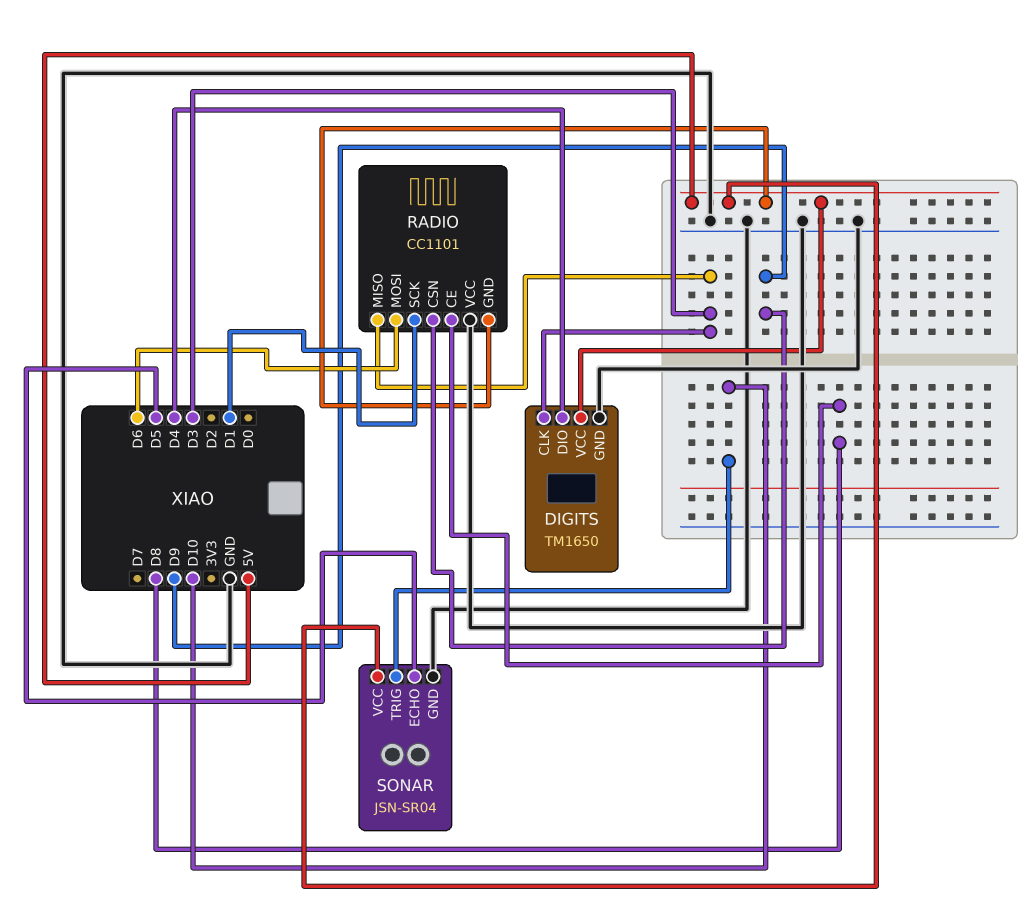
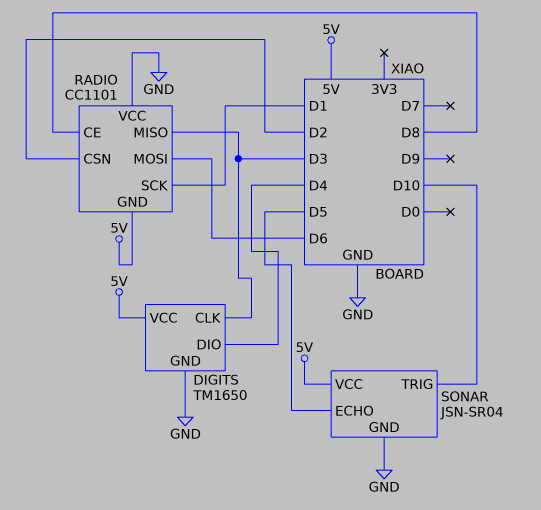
RADIO pin CSN: D9 -> D2

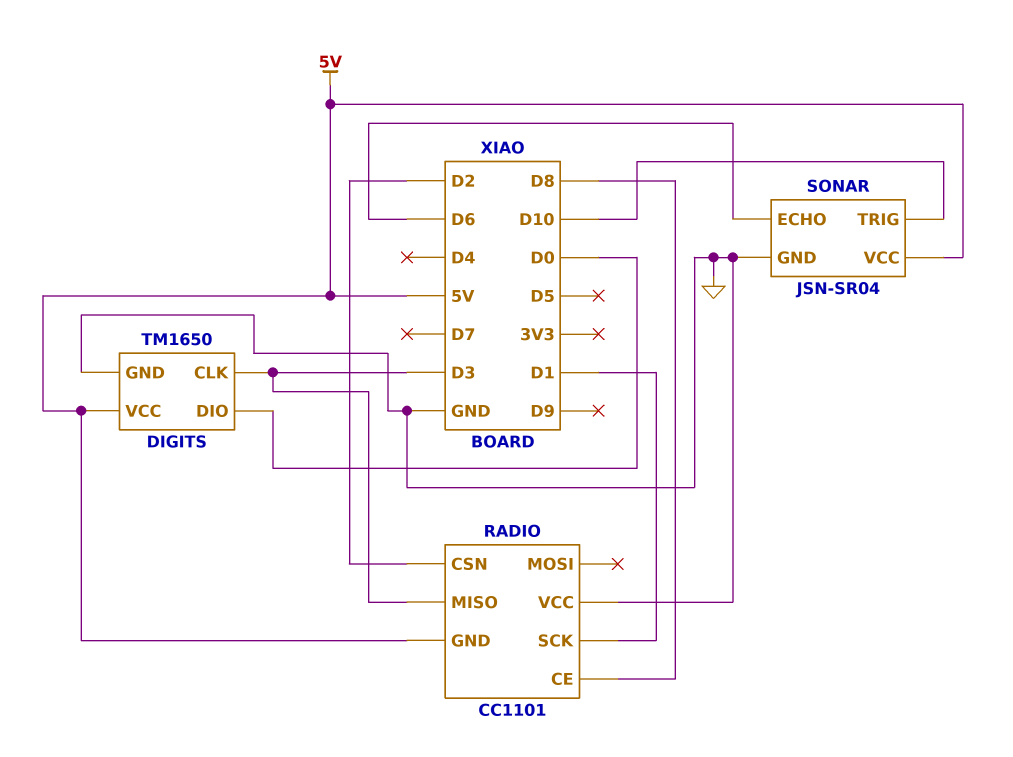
DIGITS pin DIO: D4 -> D0
RADIO pin MOSI: D6 -> none
SONAR pin ECHO: D5 -> D6

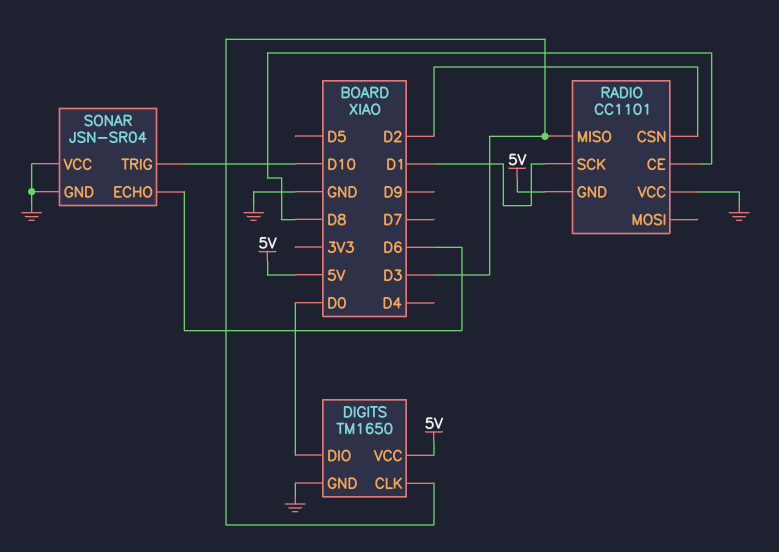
SONAR pin VCC: 5V -> GND

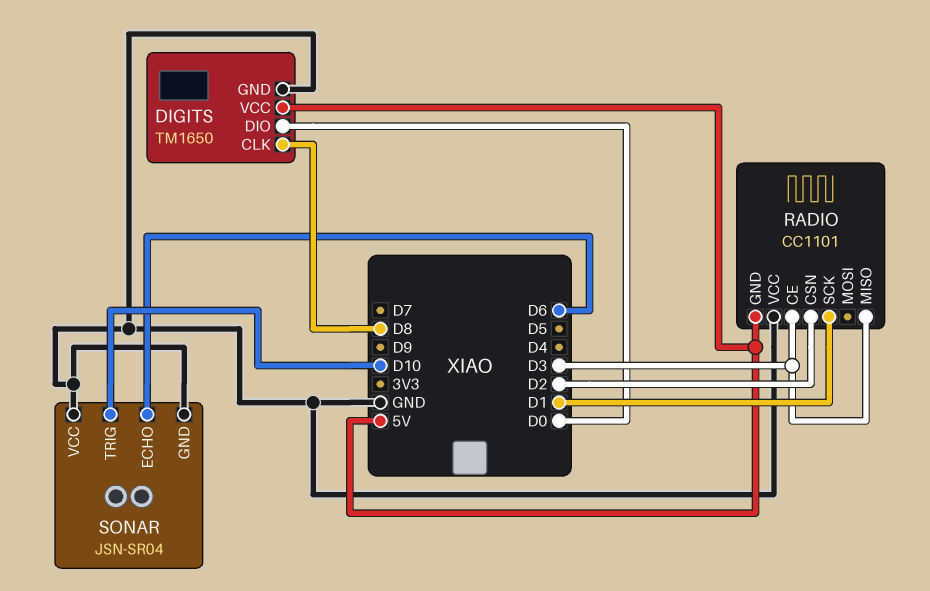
DIGITS pin CLK: D3 -> D8
RADIO pin CE: D8 -> D3

